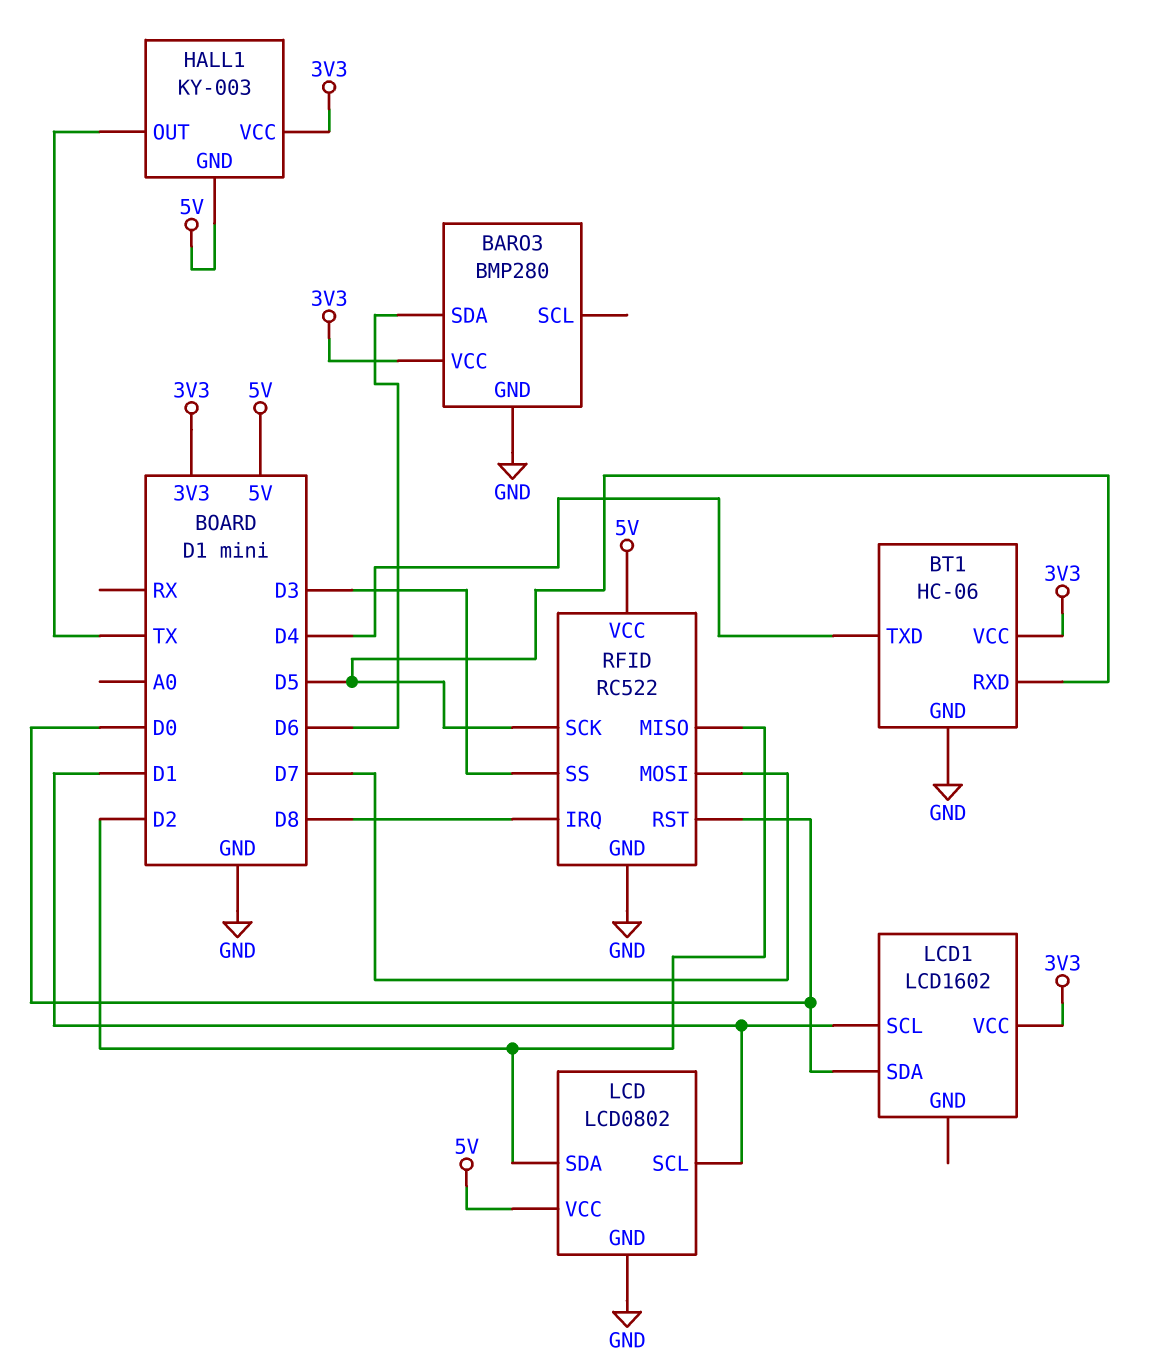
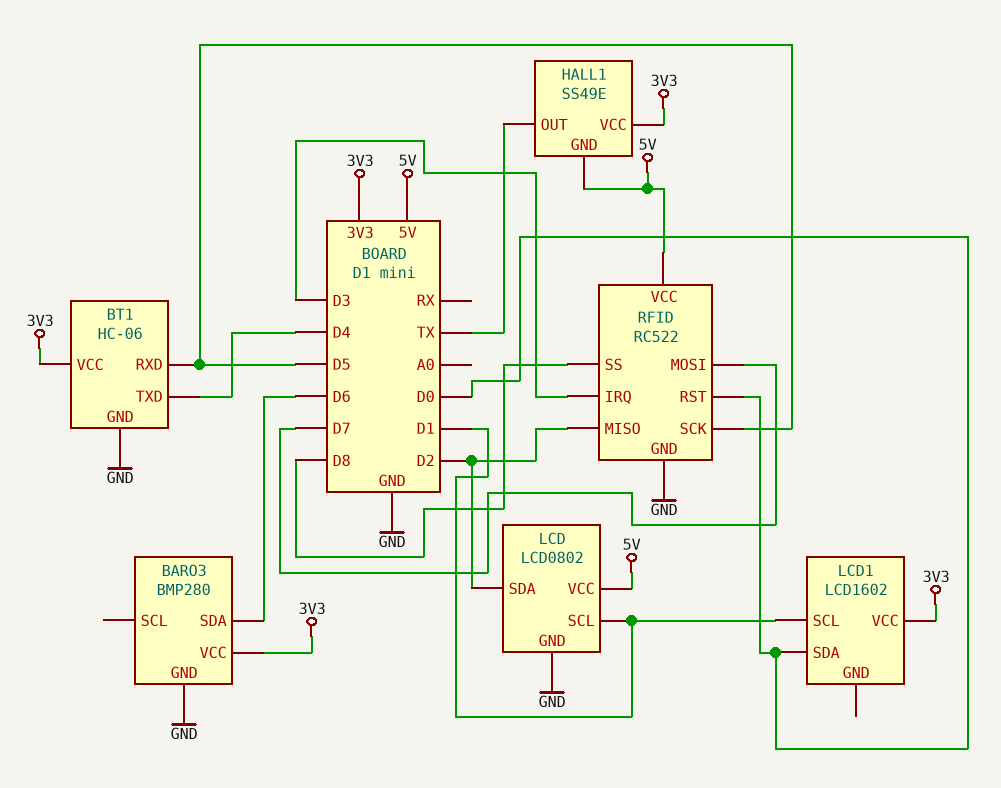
HALL1: KY-003 -> SS49E
RFID pin IRQ: D8 -> D3
RFID pin SS: D3 -> D8

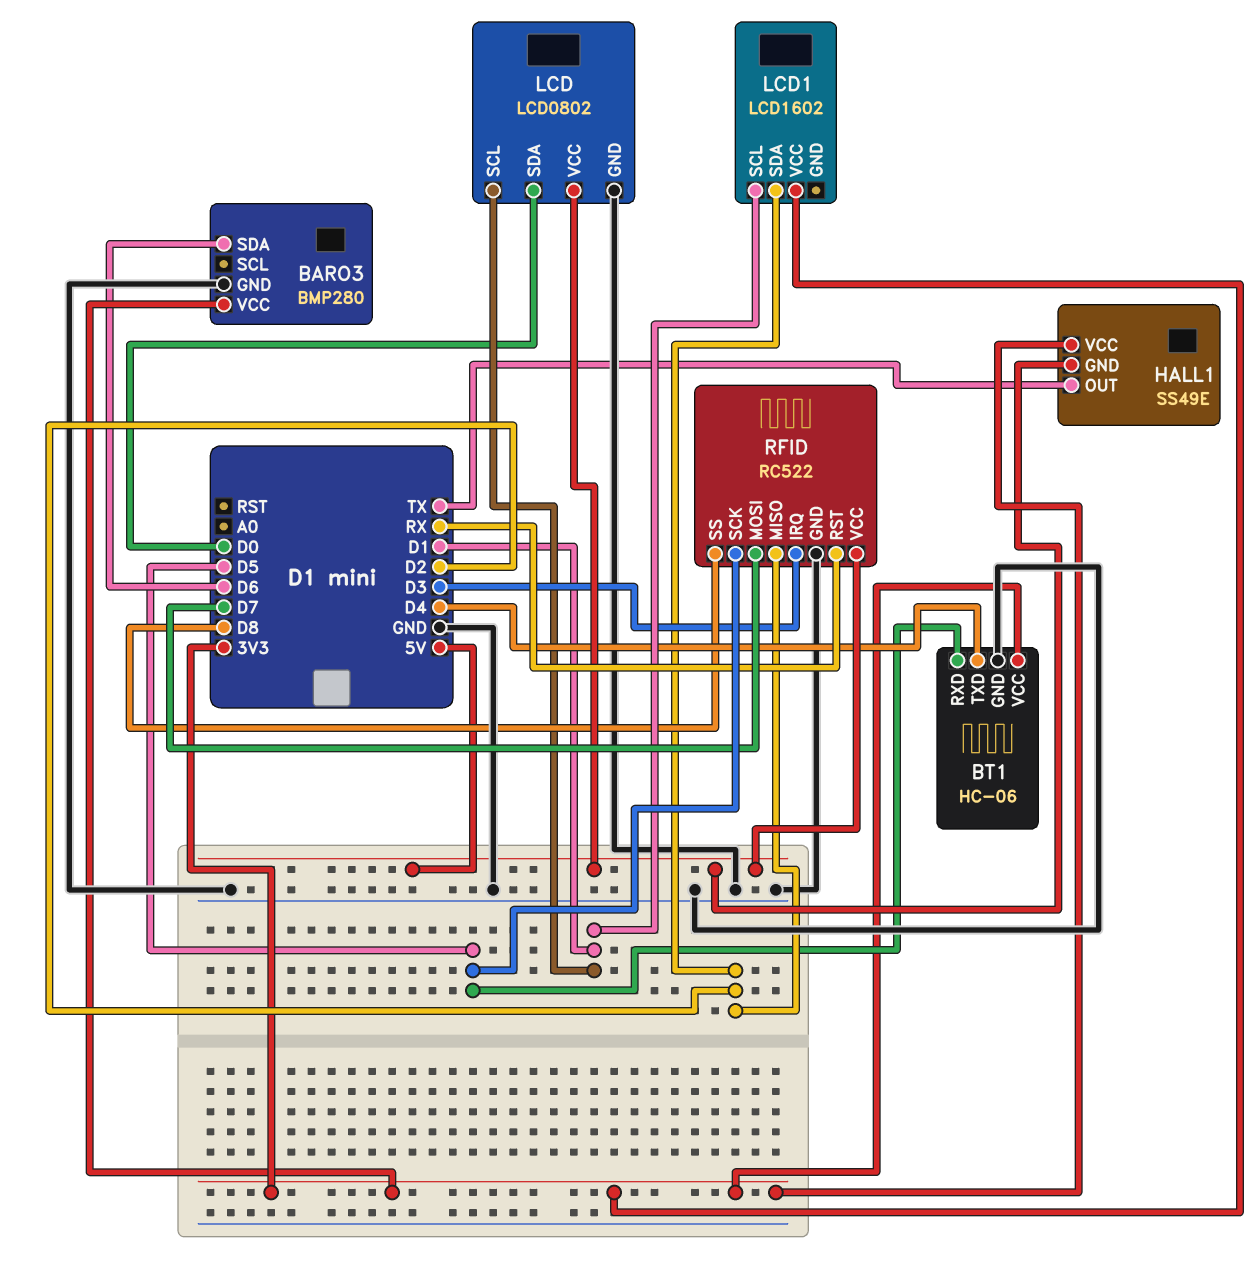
LCD pin SDA: D2 -> D0
LCD1 pin SDA: D0 -> D2
RFID pin RST: D0 -> RX

